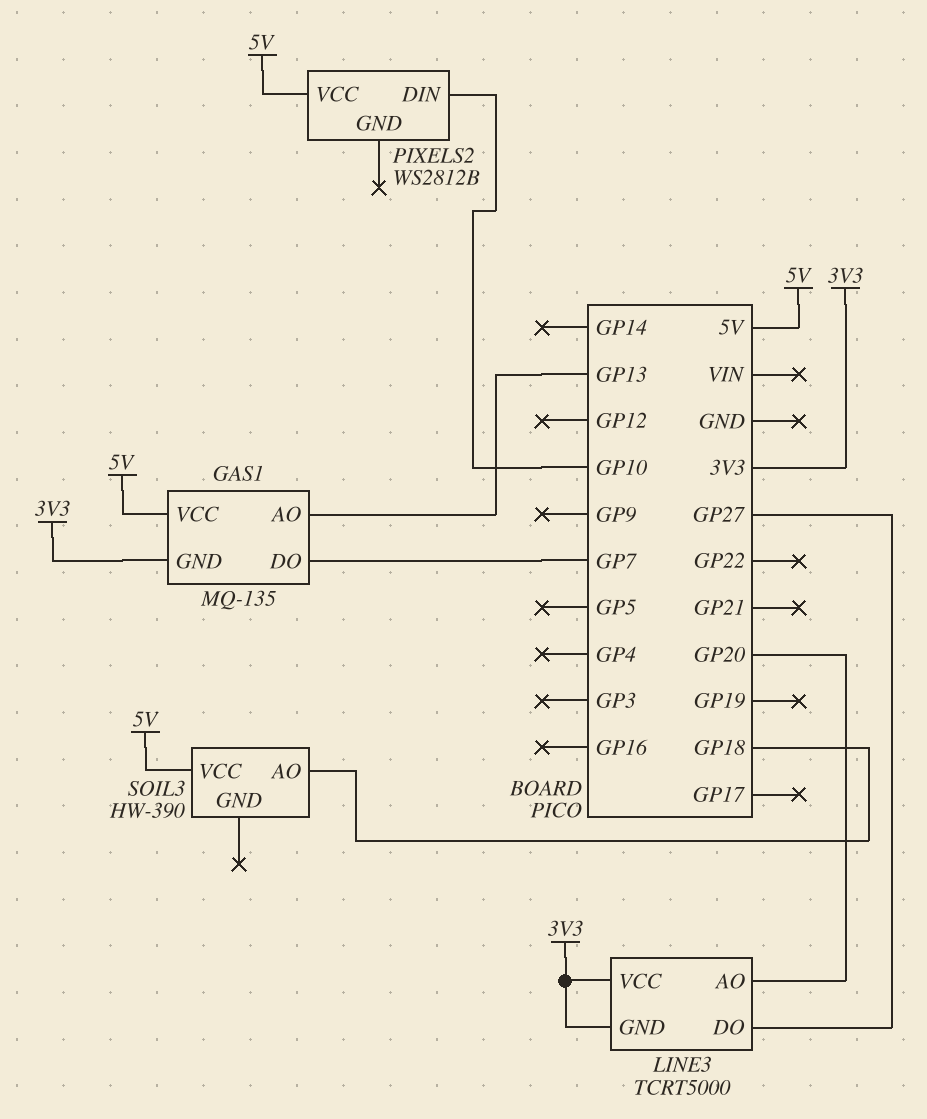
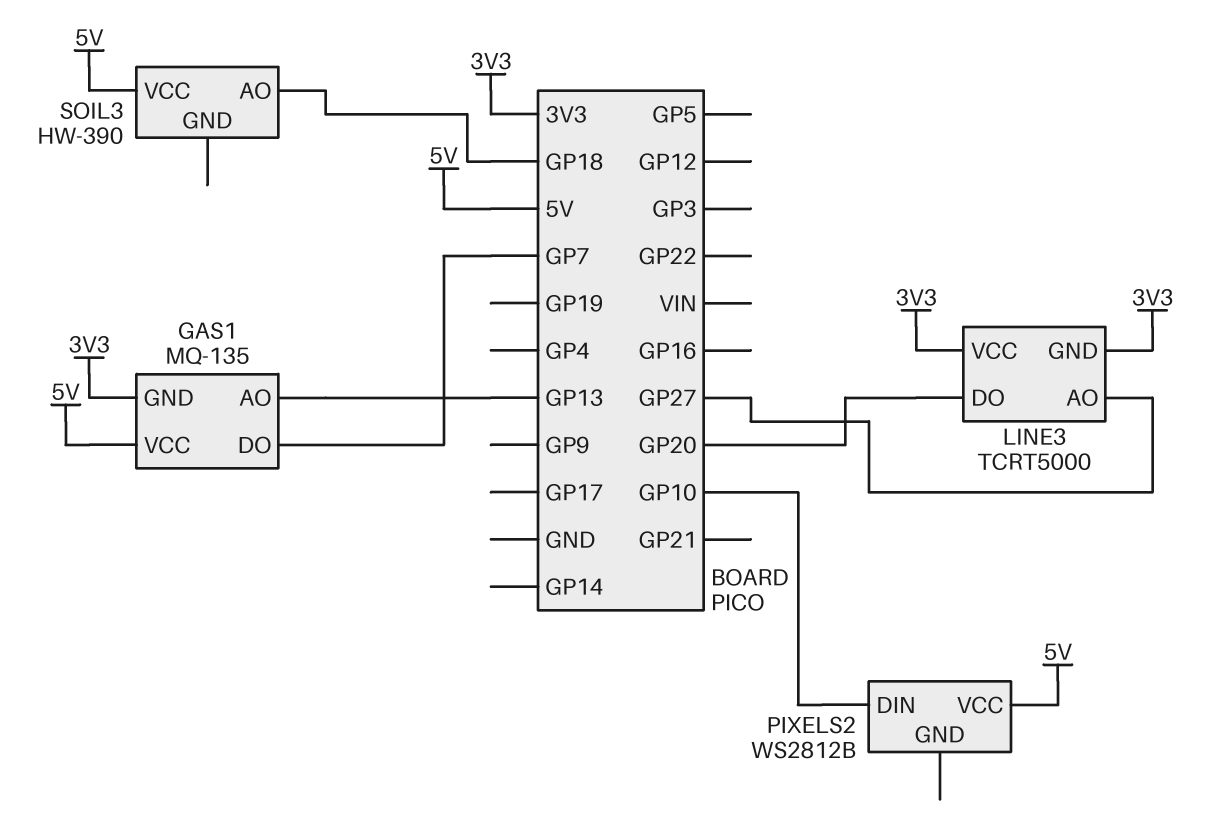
LINE3 pin AO: GP20 -> GP27
LINE3 pin DO: GP27 -> GP20

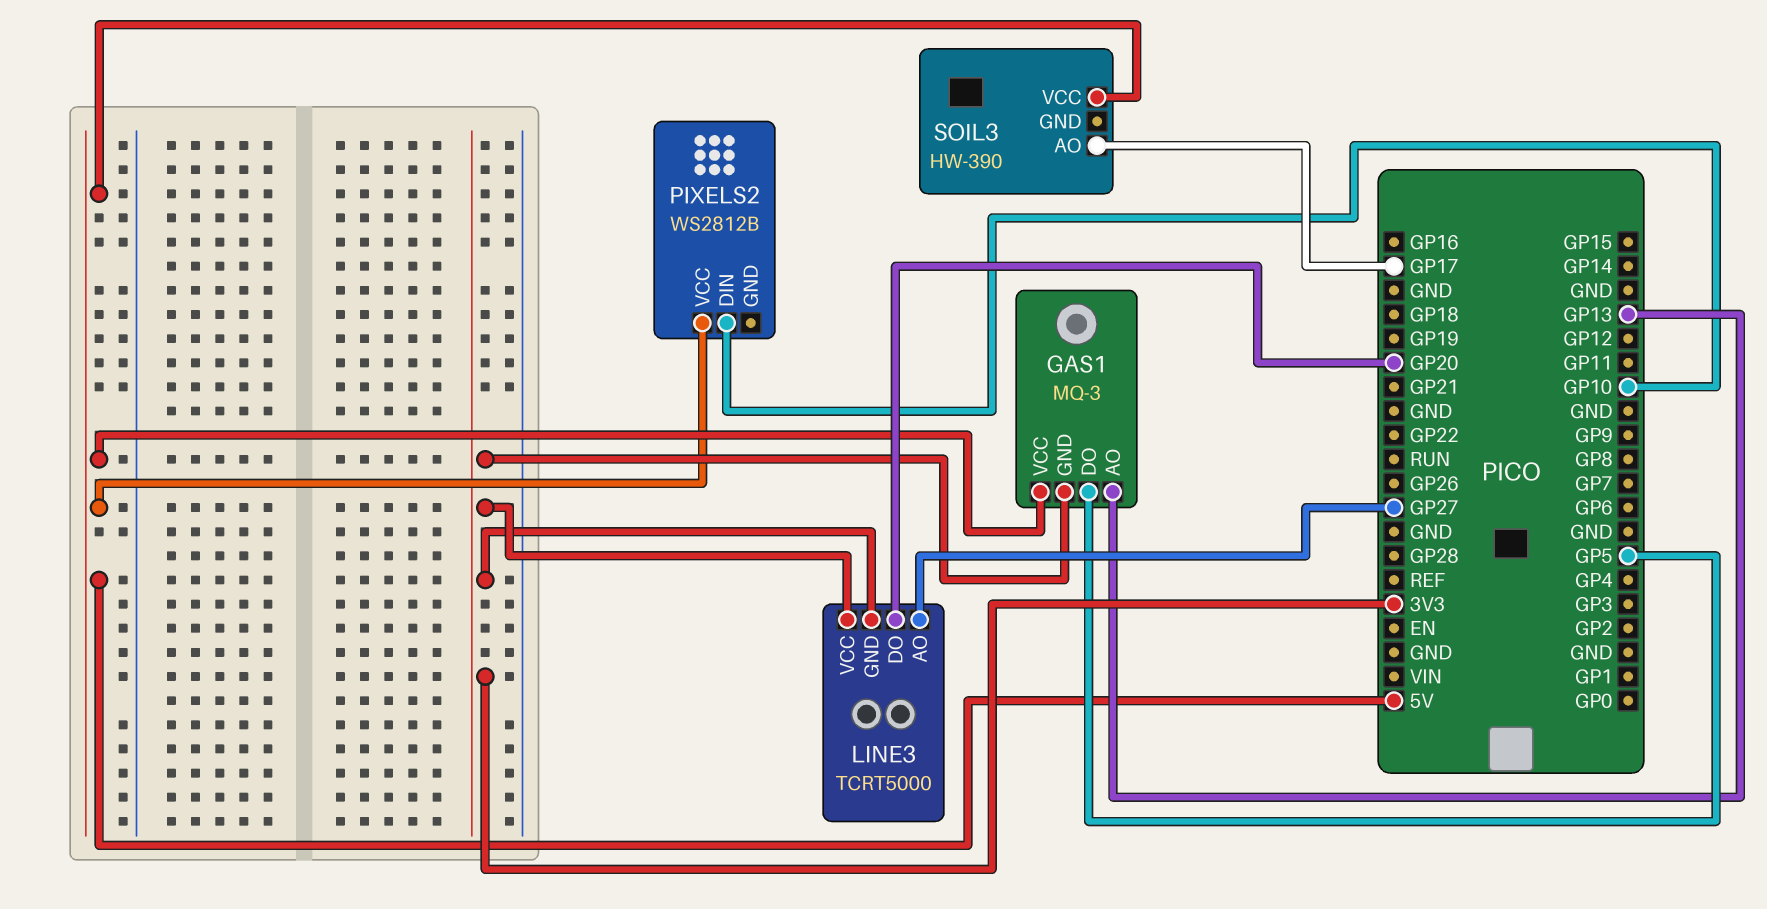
GAS1: MQ-135 -> MQ-3
GAS1 pin DO: GP7 -> GP5
SOIL3 pin AO: GP18 -> GP17

